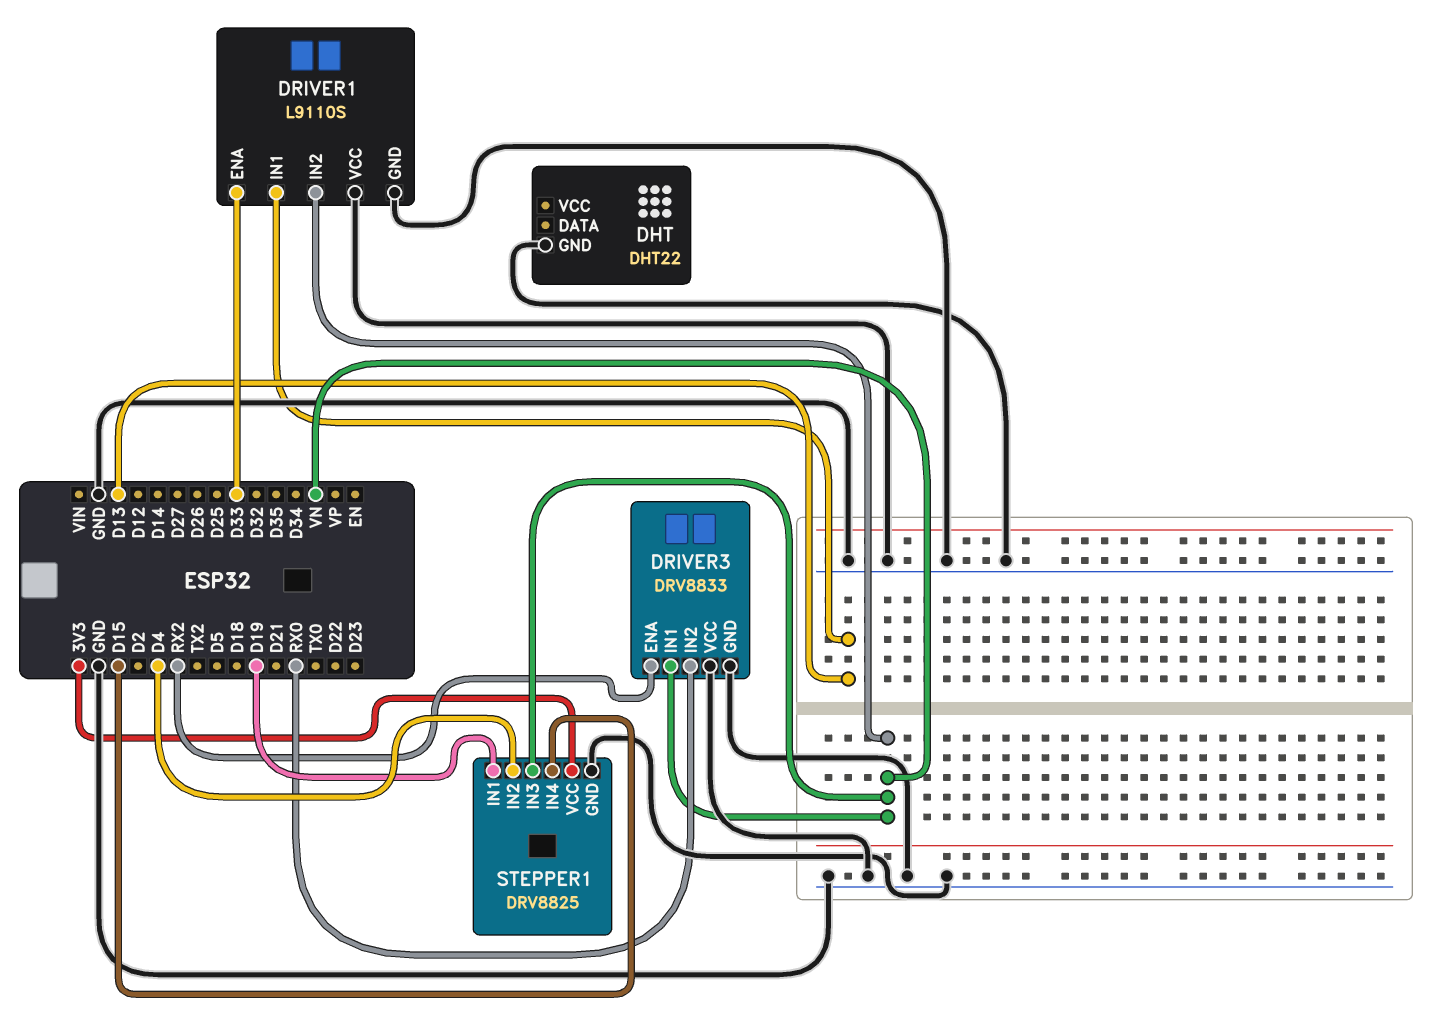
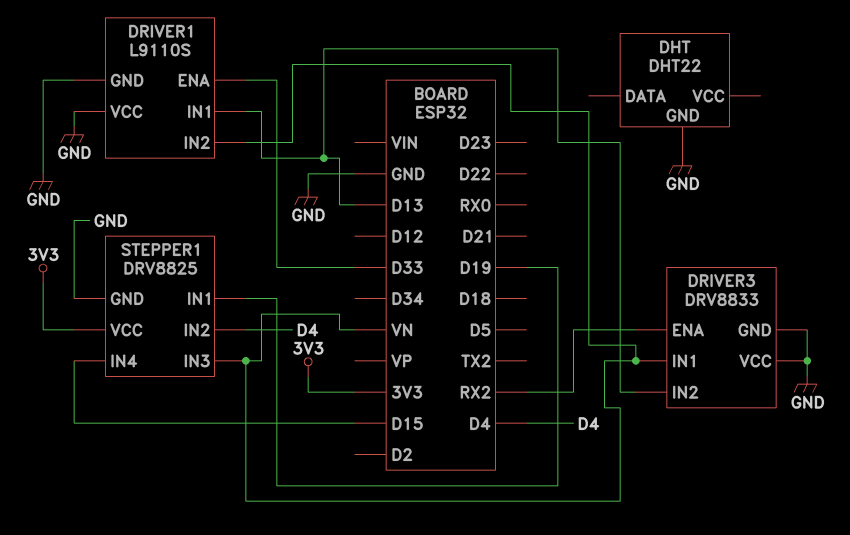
DRIVER3 pin IN2: RX0 -> D13

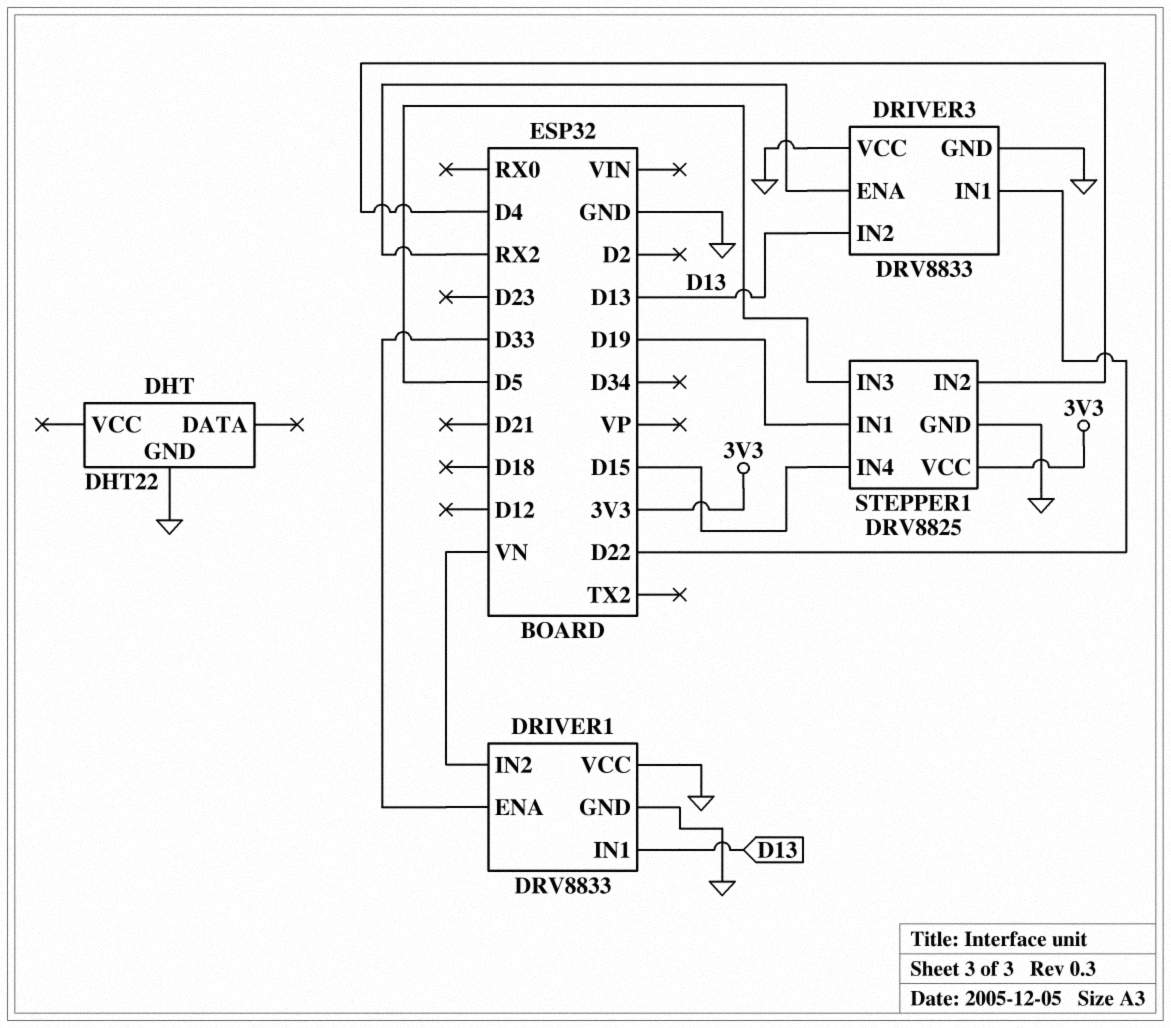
DRIVER1: L9110S -> DRV8833
DRIVER3 pin IN1: VN -> D22
STEPPER1 pin IN3: VN -> D5

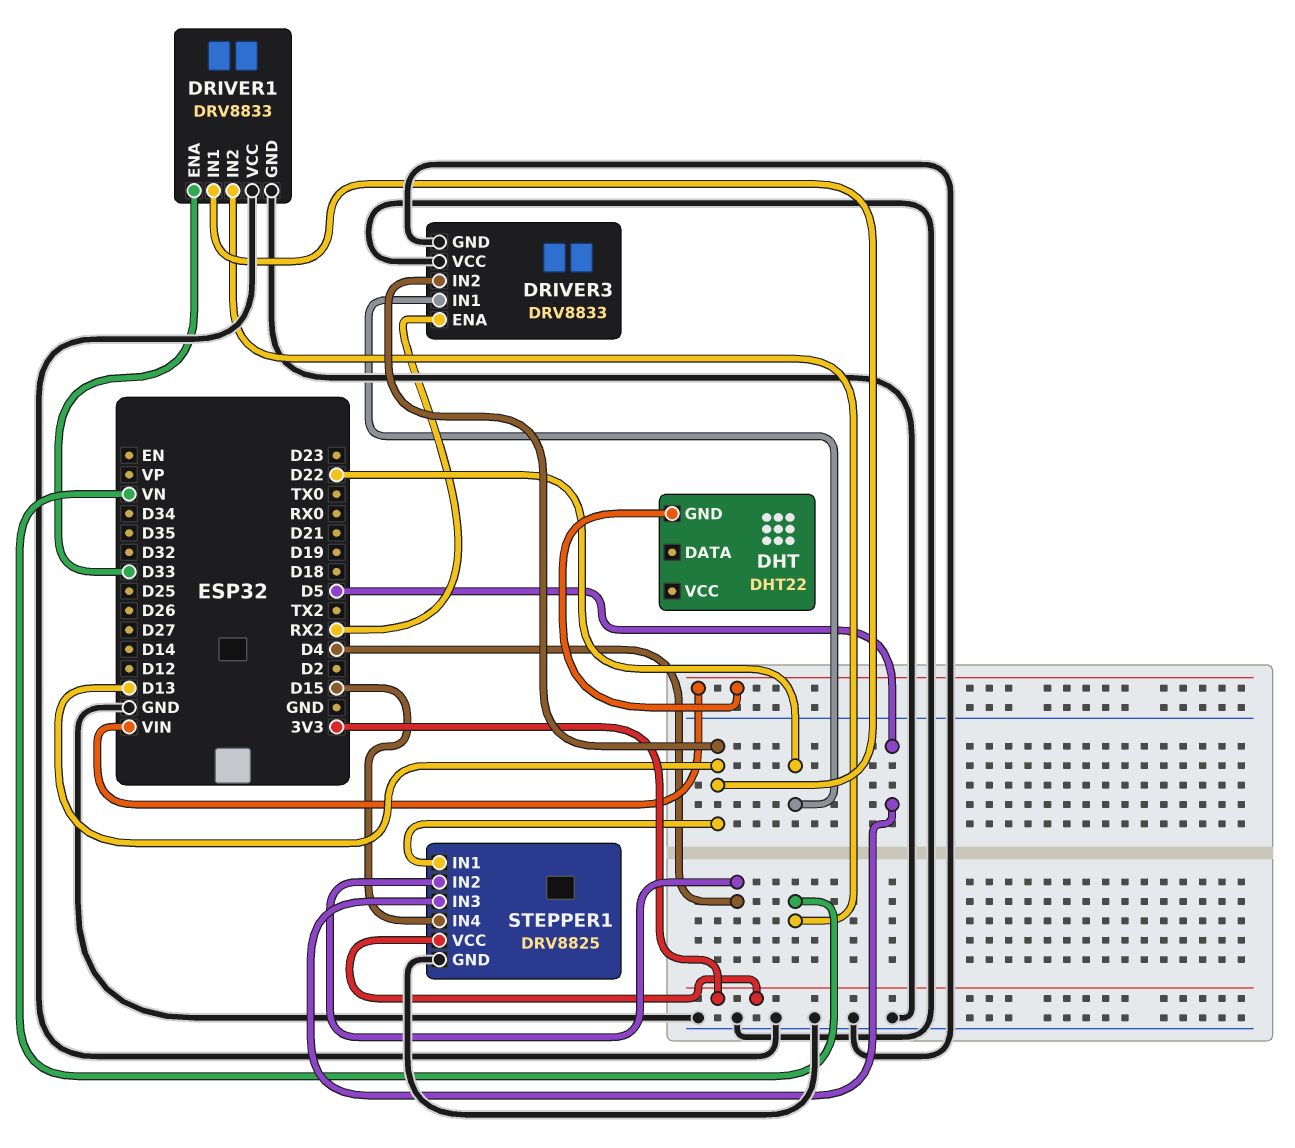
DHT pin GND: GND -> VIN
STEPPER1 pin IN1: D19 -> D13

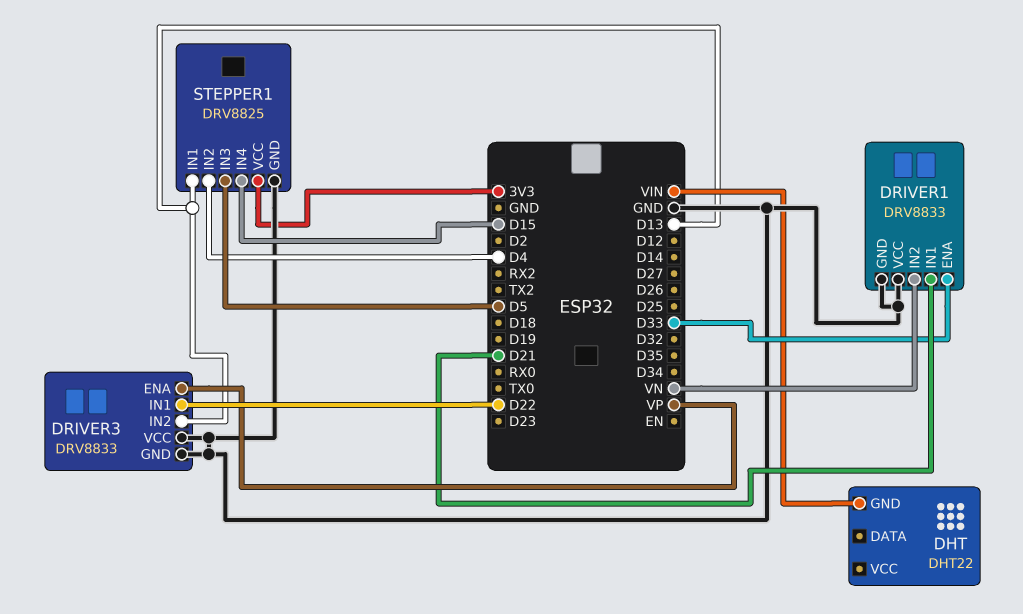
DRIVER1 pin IN1: D13 -> D21
DRIVER3 pin ENA: RX2 -> VP

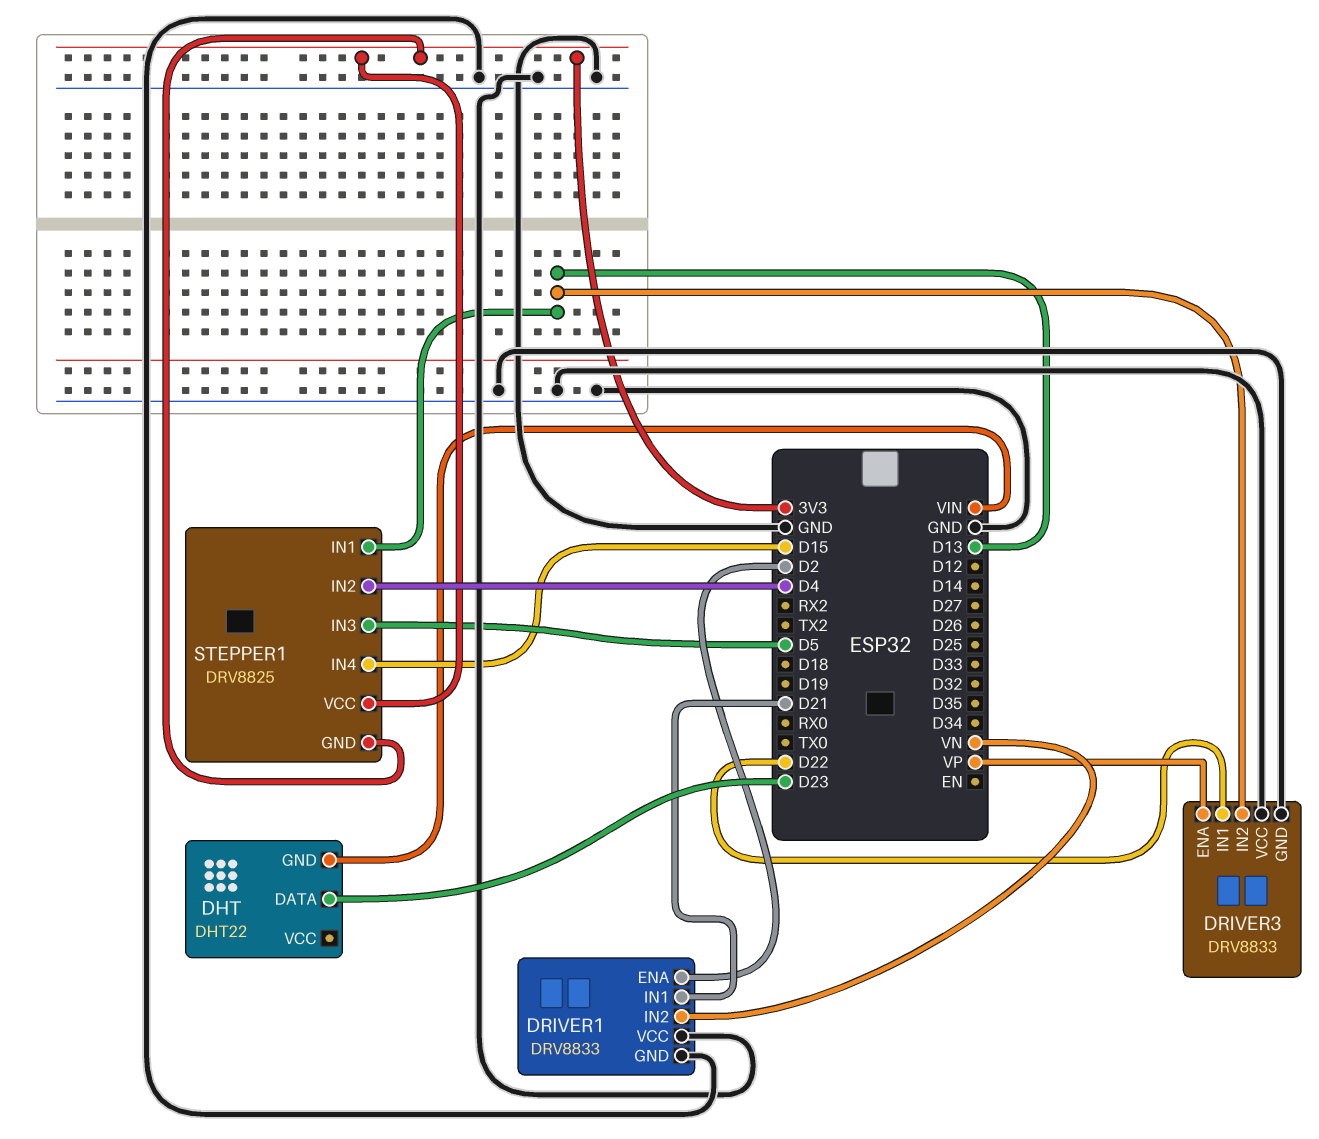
DHT pin DATA: none -> D23
DRIVER1 pin ENA: D33 -> D2
STEPPER1 pin GND: GND -> 3V3

